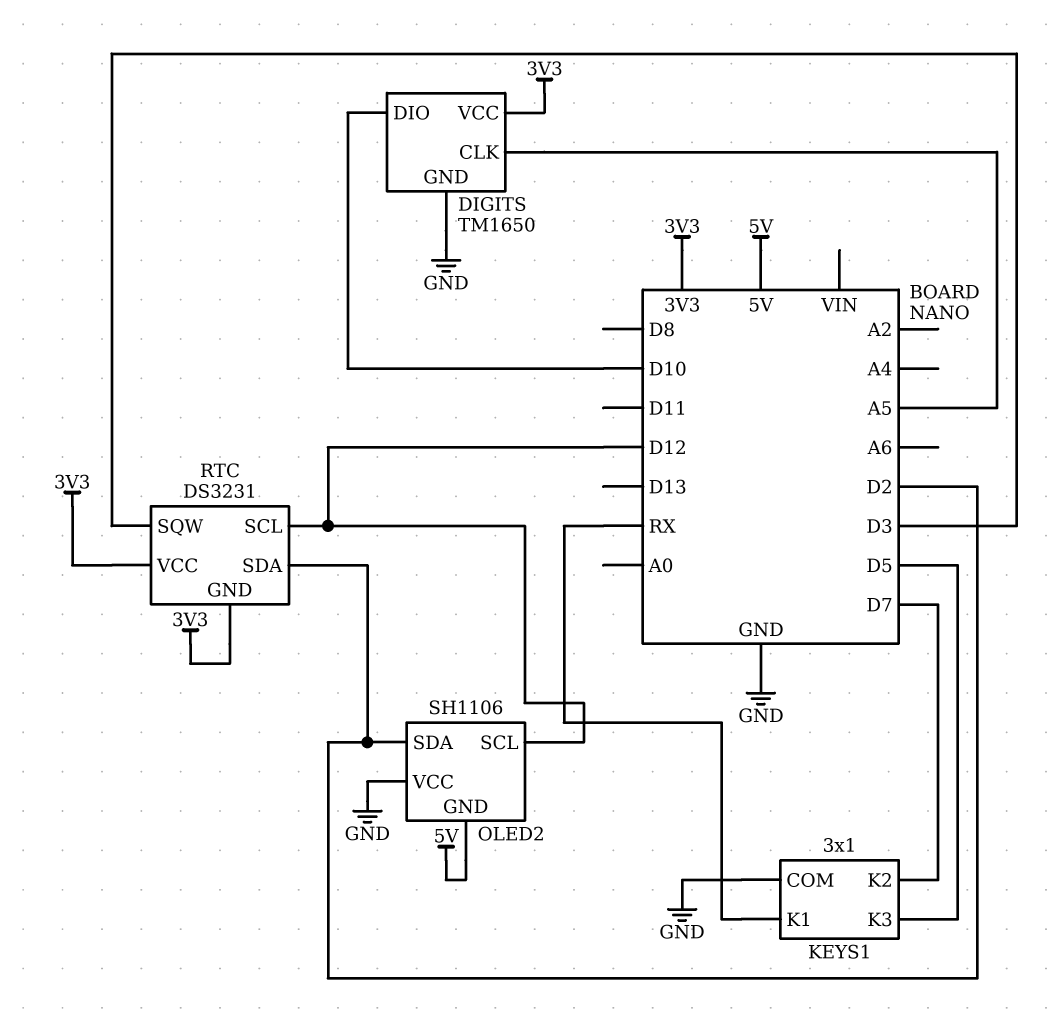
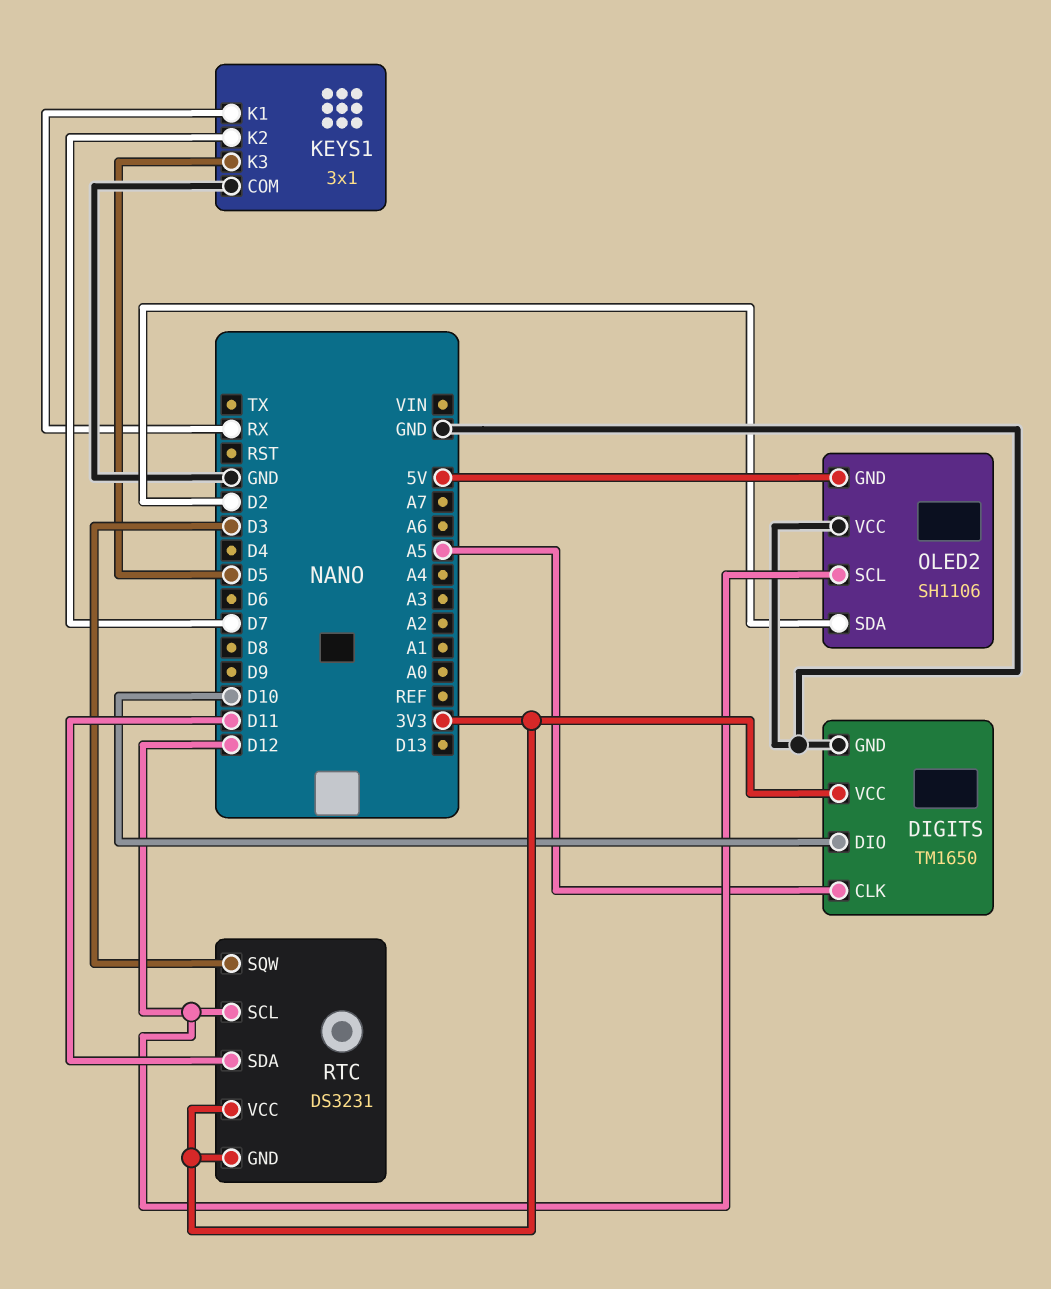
RTC pin SDA: D2 -> D11

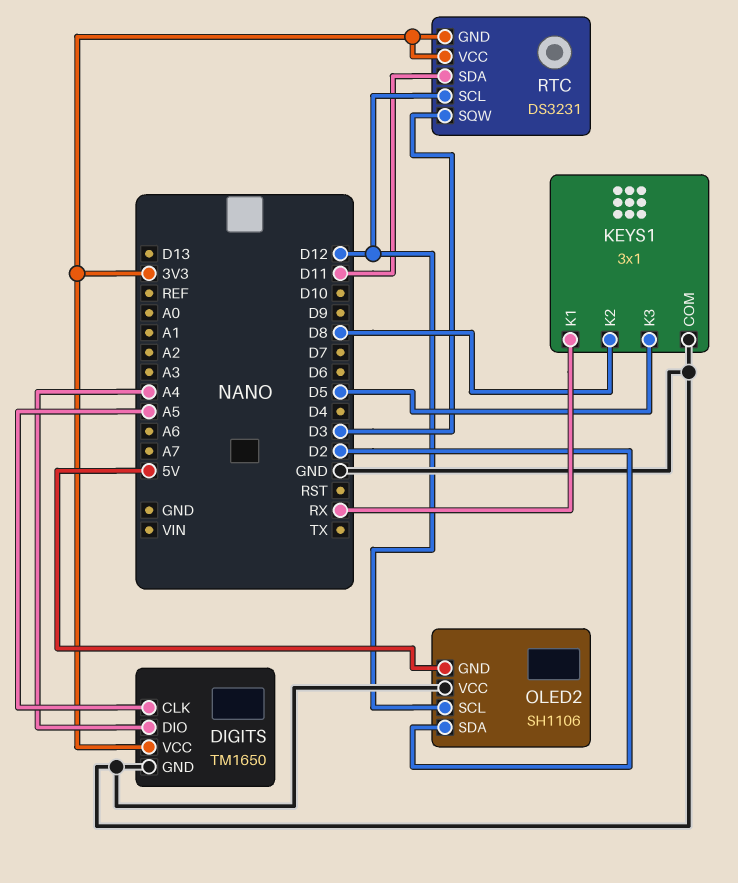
DIGITS pin DIO: D10 -> A4
KEYS1 pin K2: D7 -> D8

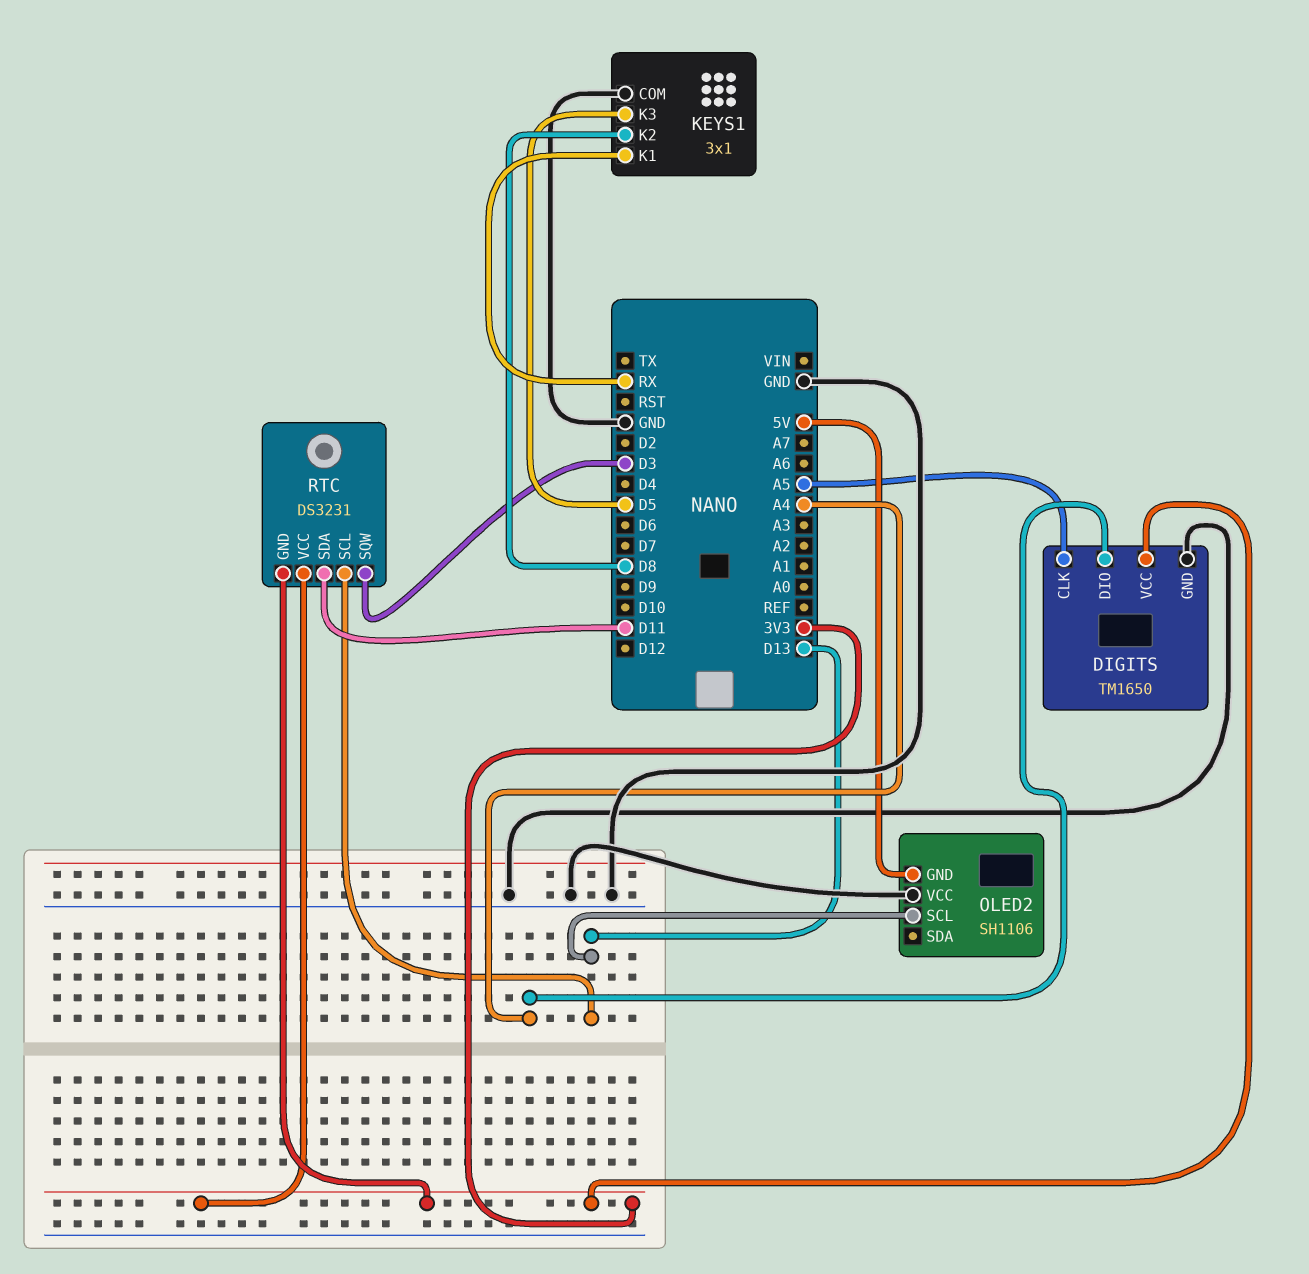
OLED2 pin SCL: D12 -> D13
OLED2 pin SDA: D2 -> none
RTC pin SCL: D12 -> D13

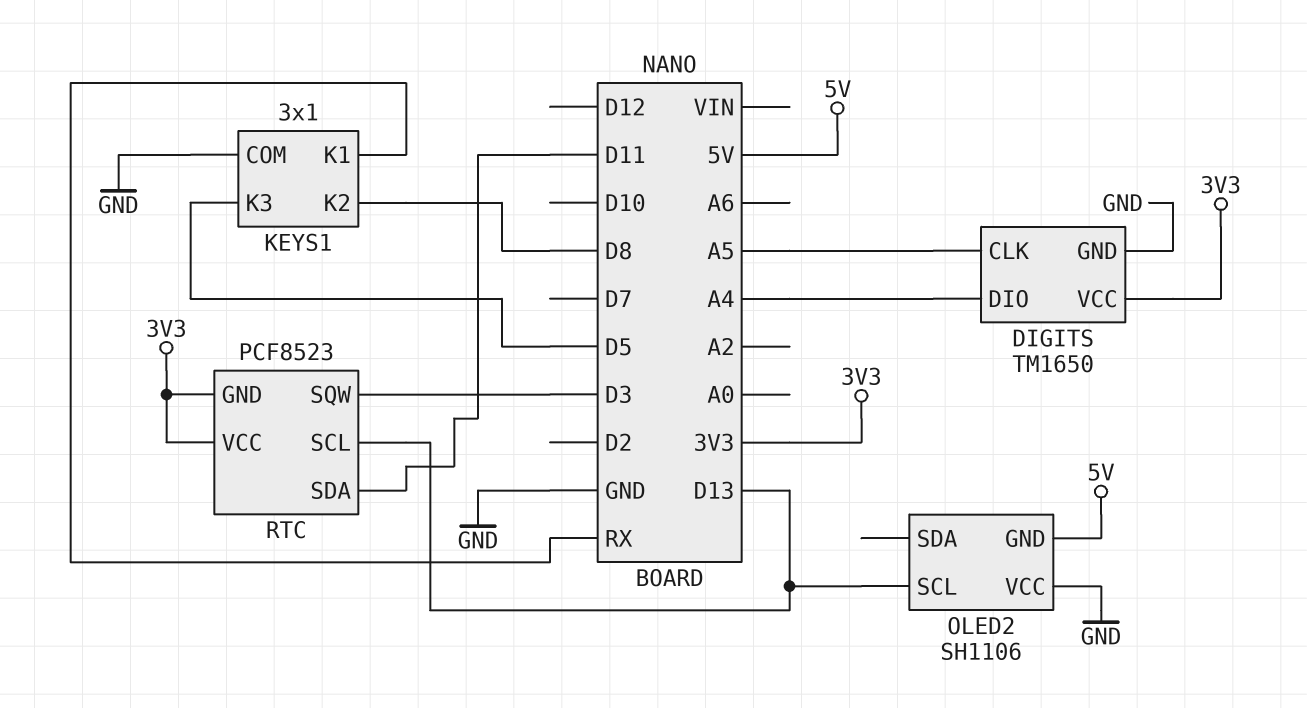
RTC: DS3231 -> PCF8523

